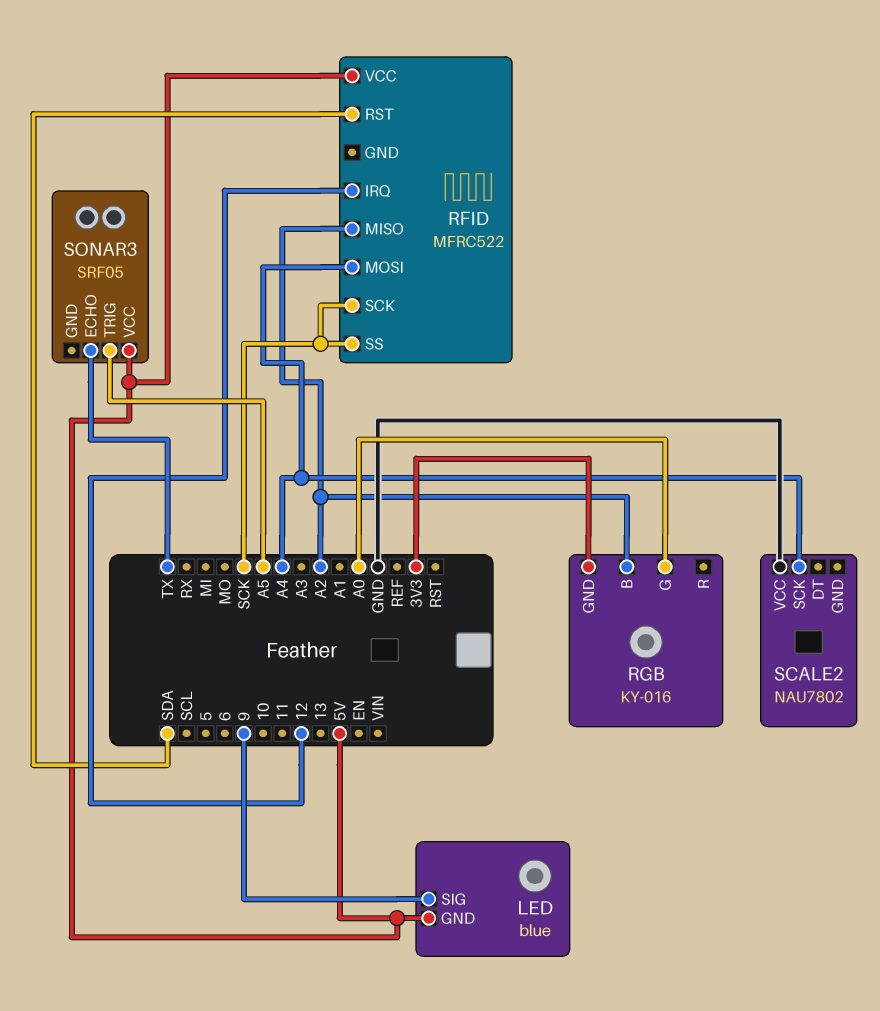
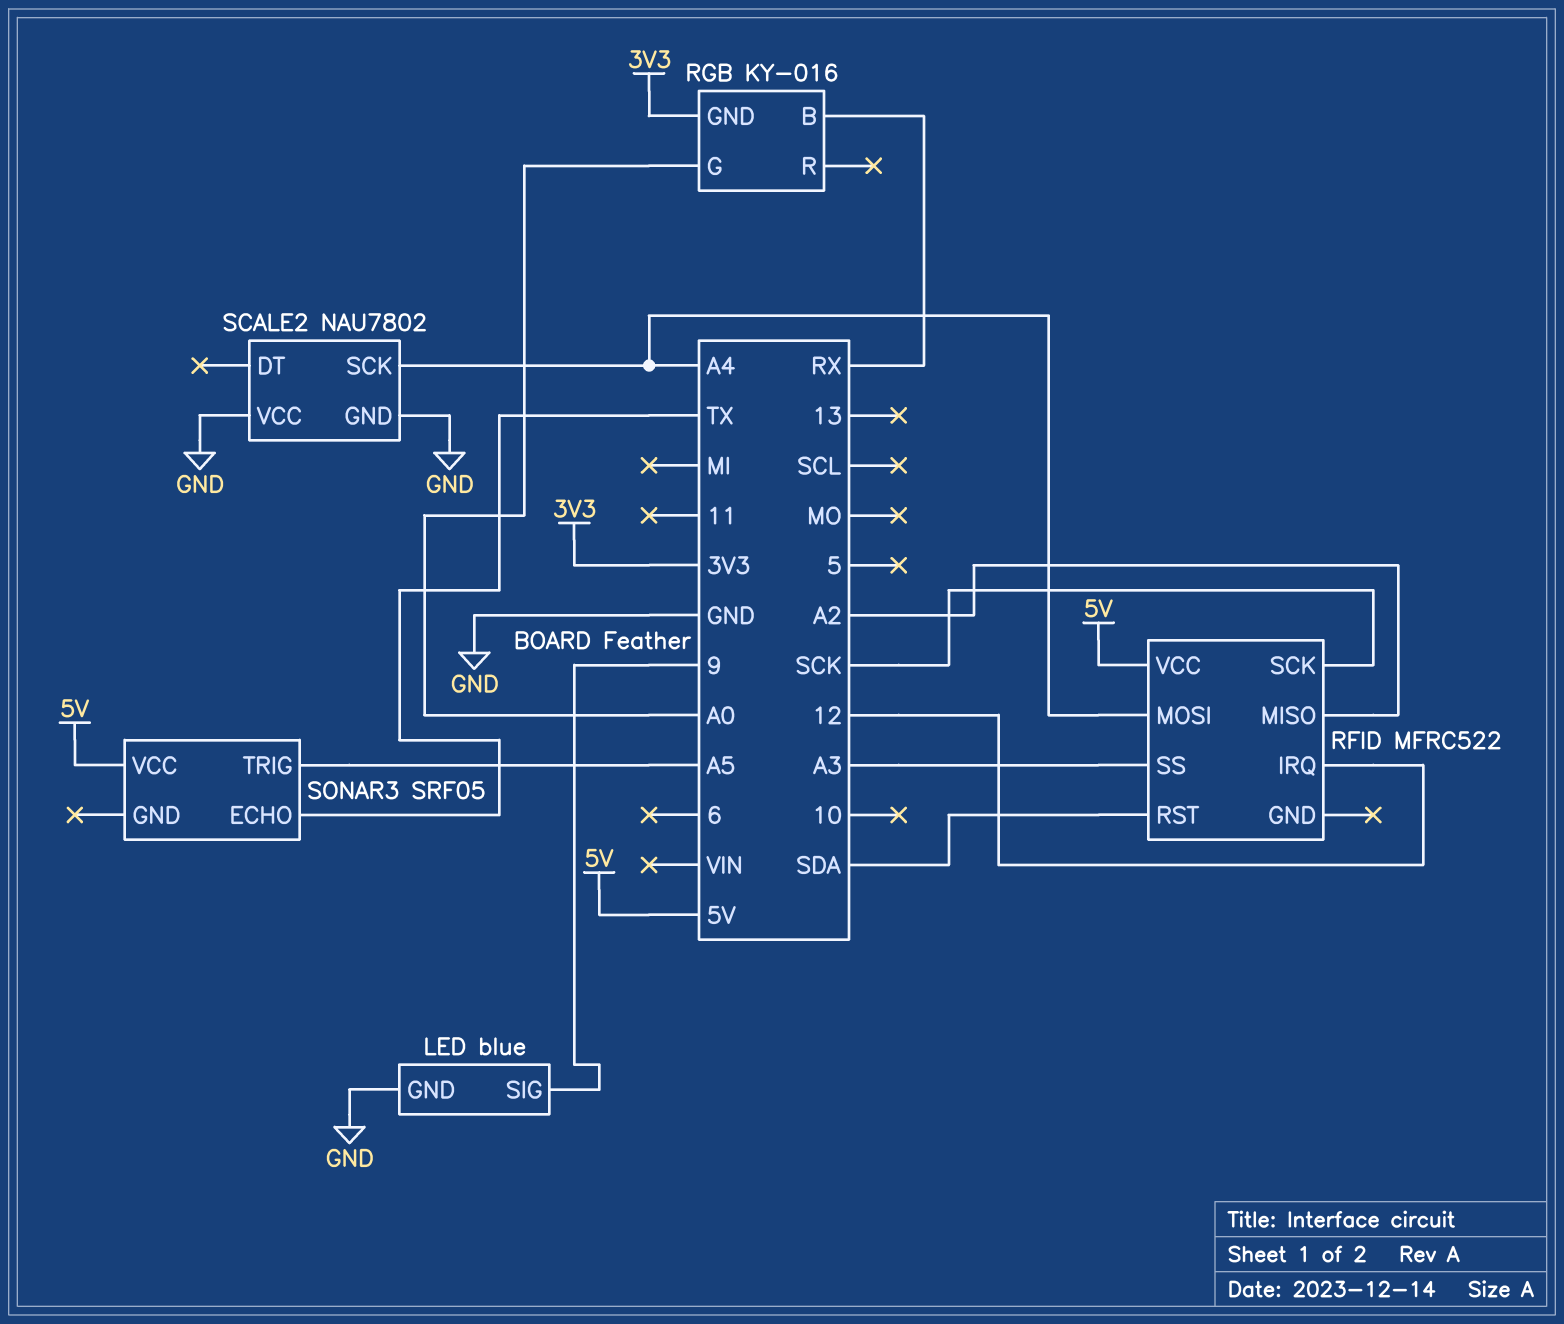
LED pin GND: 5V -> GND
RFID pin SS: SCK -> A3
RGB pin B: A2 -> RX
SCALE2 pin GND: none -> GND

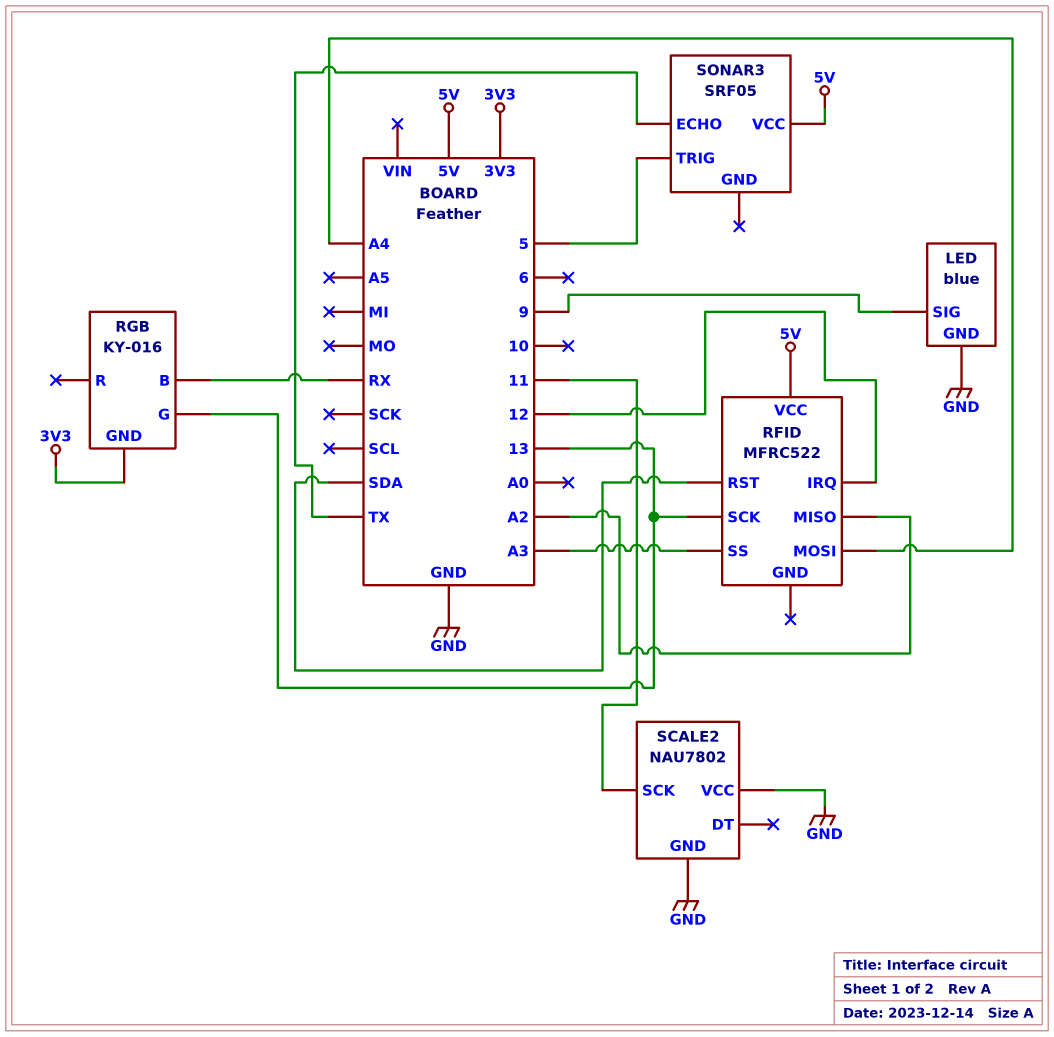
RFID pin SCK: SCK -> 13
RGB pin G: A0 -> 13
SCALE2 pin SCK: A4 -> 11
SONAR3 pin TRIG: A5 -> 5

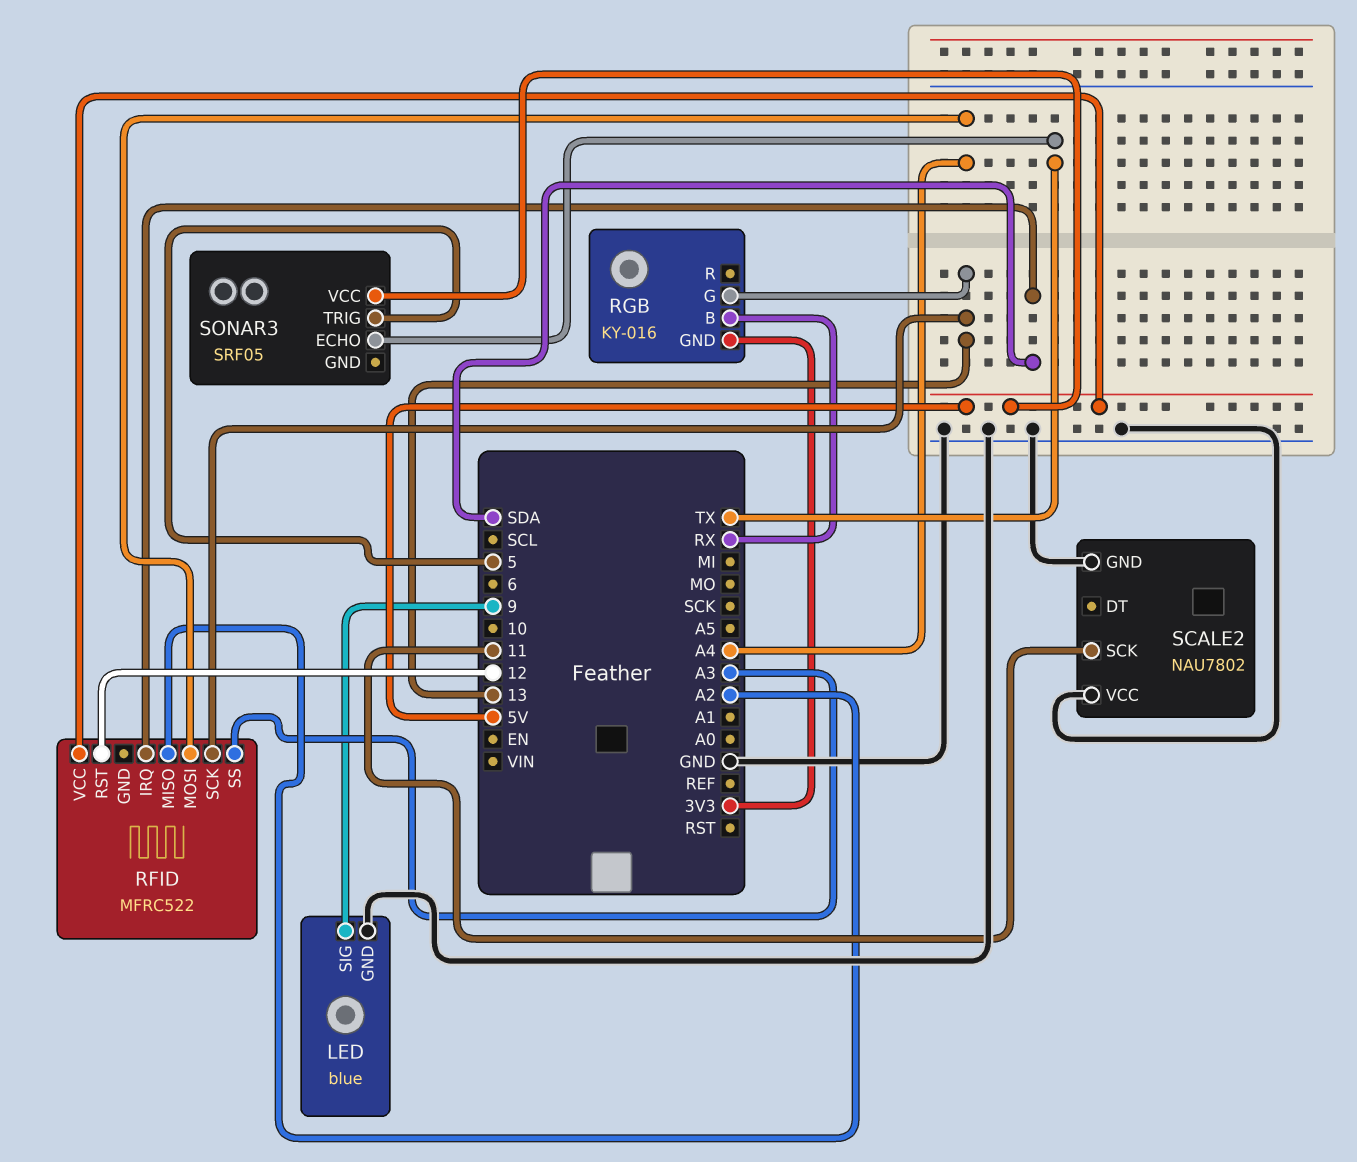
RFID pin IRQ: 12 -> SDA
RFID pin RST: SDA -> 12

